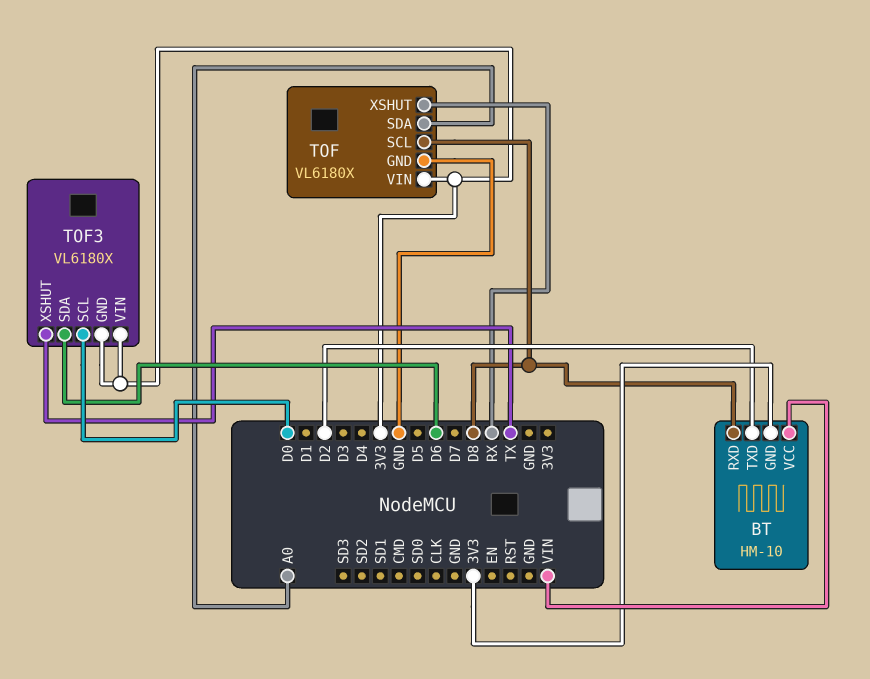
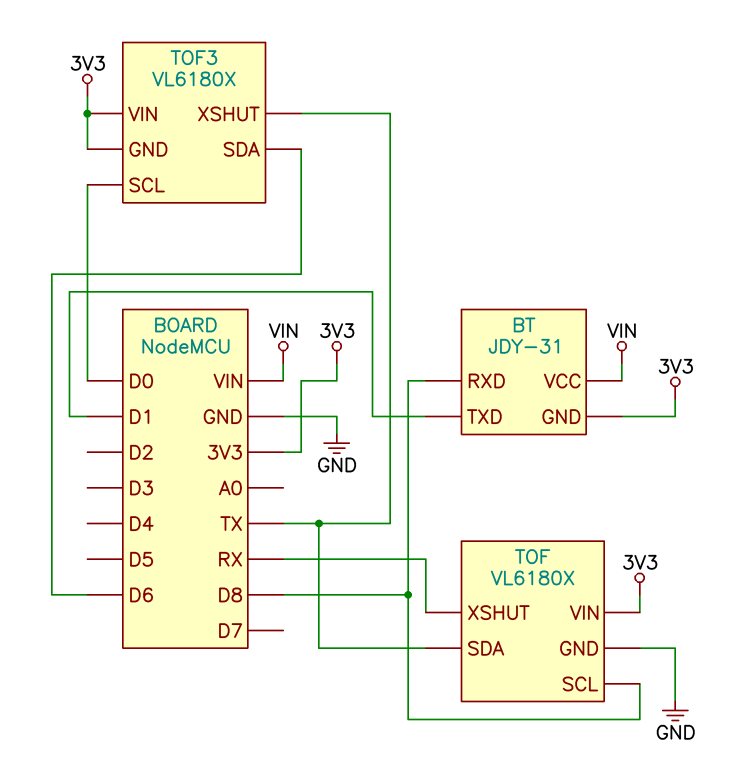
BT: HM-10 -> JDY-31
BT pin TXD: D2 -> D1
TOF pin SDA: A0 -> TX

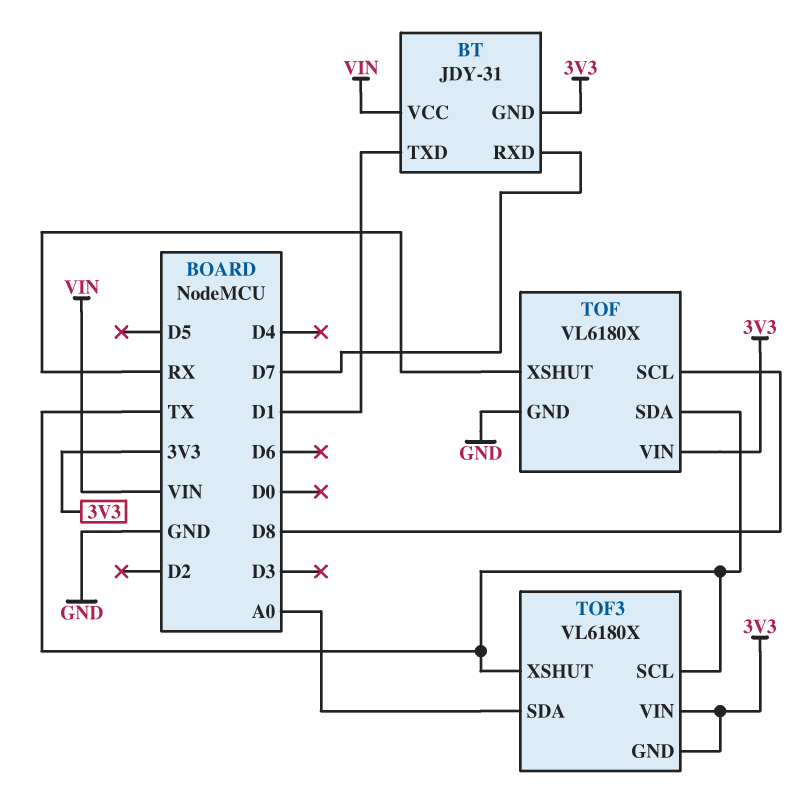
BT pin RXD: D8 -> D7
TOF3 pin SCL: D0 -> TX
TOF3 pin SDA: D6 -> A0

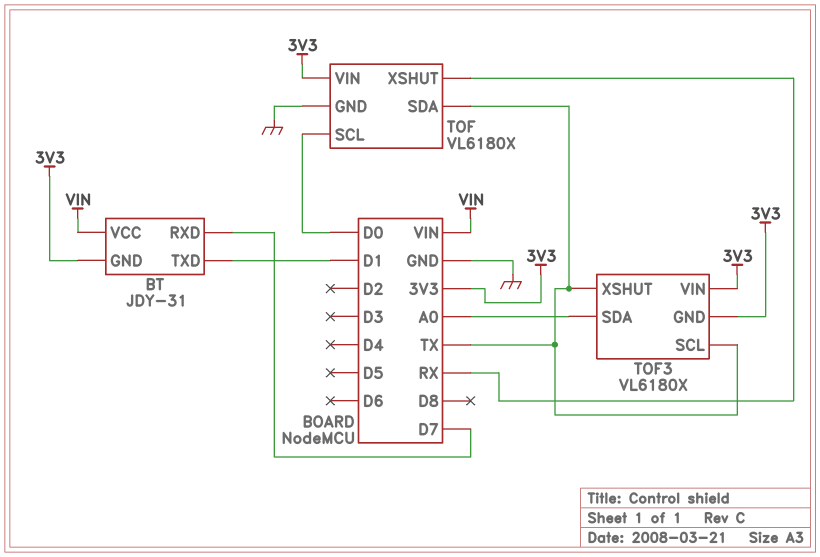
TOF pin SCL: D8 -> D0

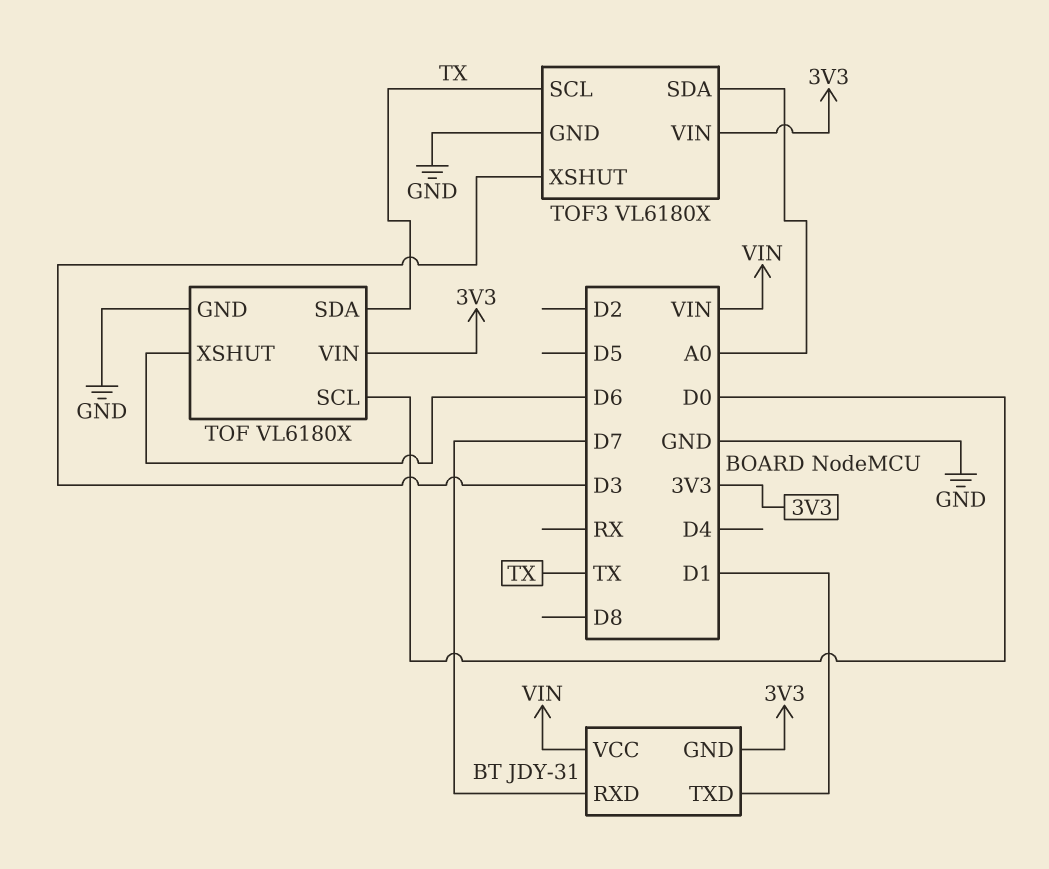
TOF pin XSHUT: RX -> D6
TOF3 pin GND: 3V3 -> GND
TOF3 pin XSHUT: TX -> D3

